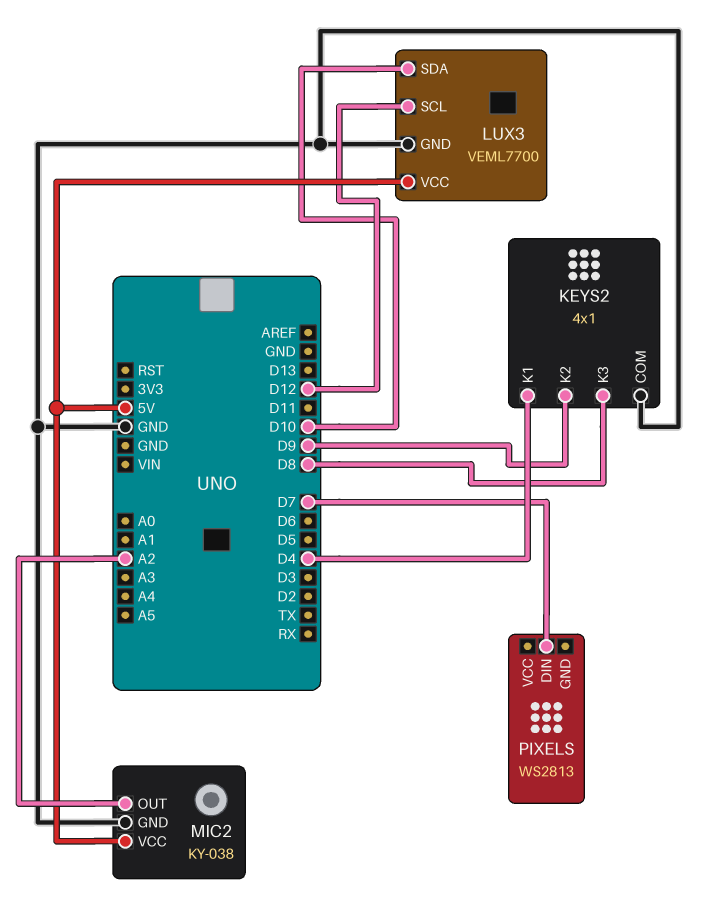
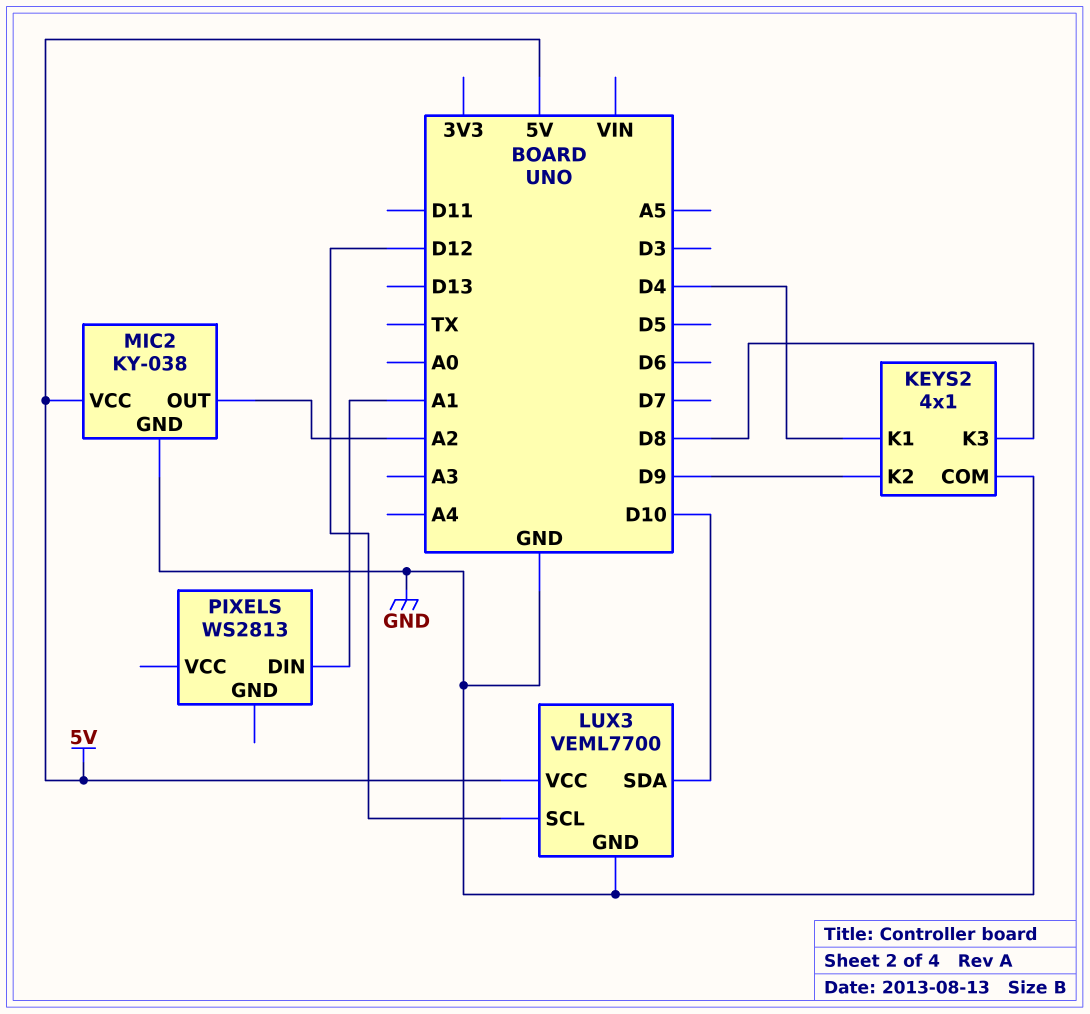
PIXELS pin DIN: D7 -> A1

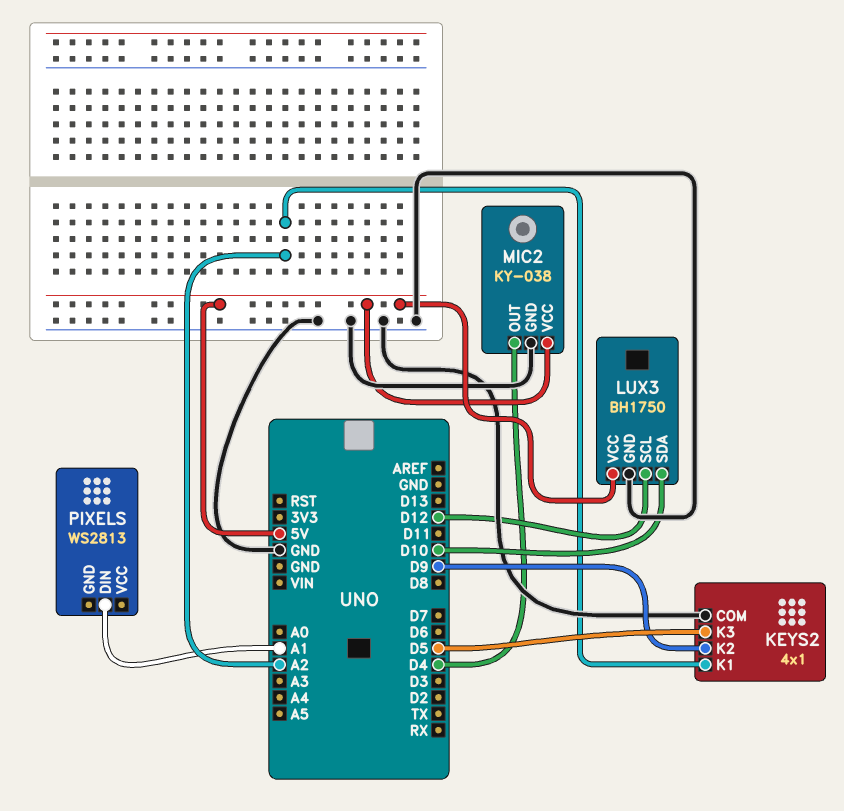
KEYS2 pin K1: D4 -> A2
KEYS2 pin K3: D8 -> D5
LUX3: VEML7700 -> BH1750
MIC2 pin OUT: A2 -> D4

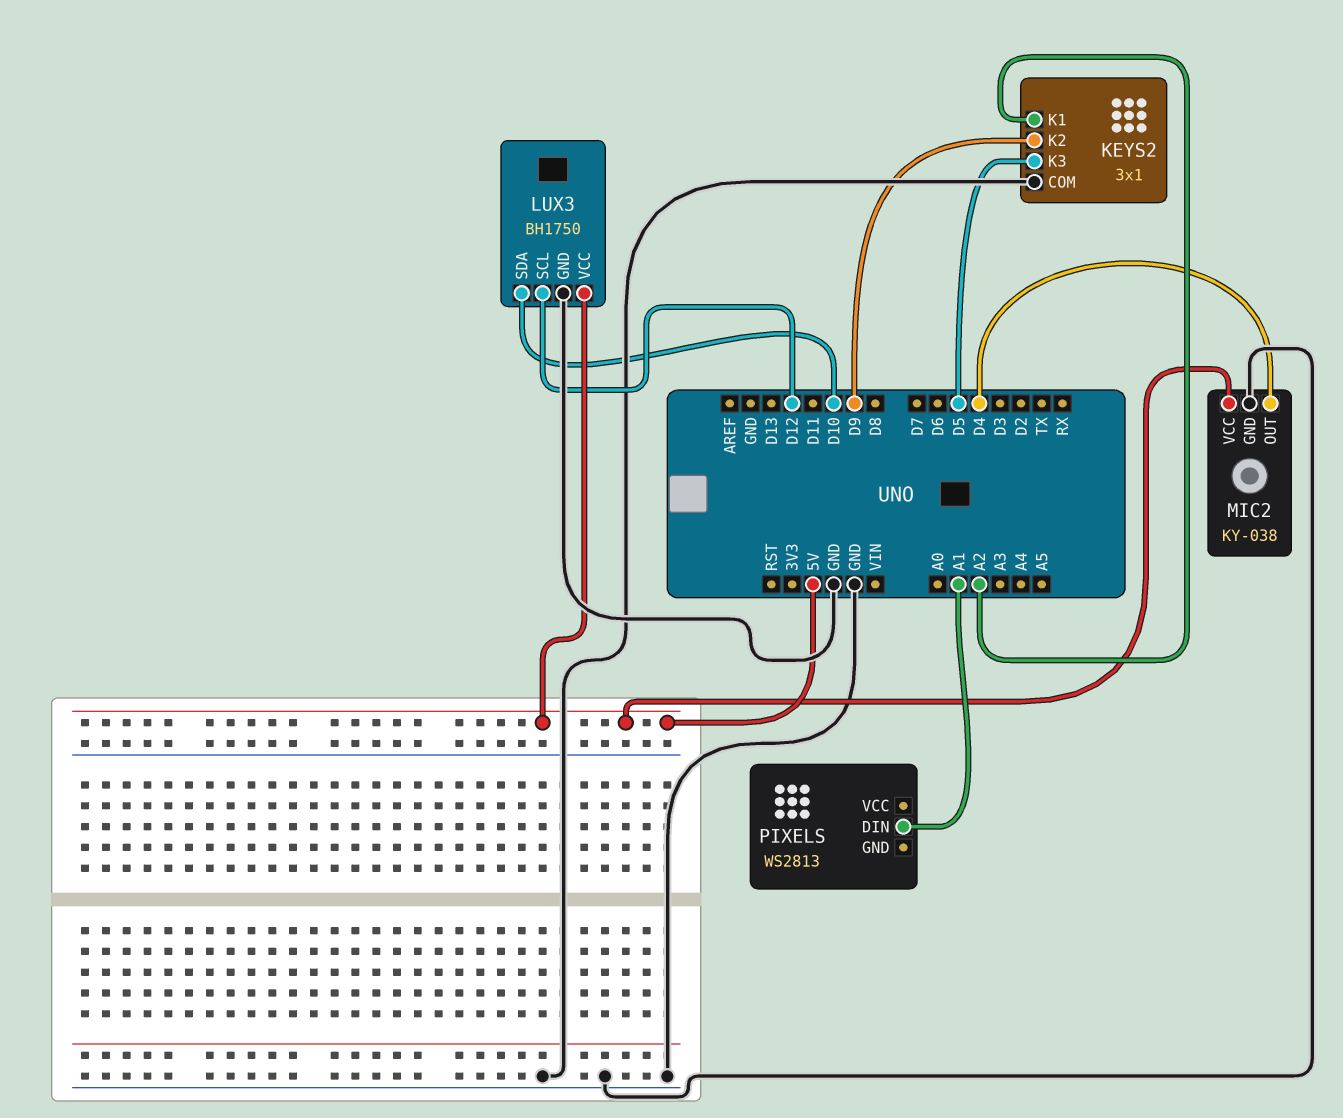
KEYS2: 4x1 -> 3x1

